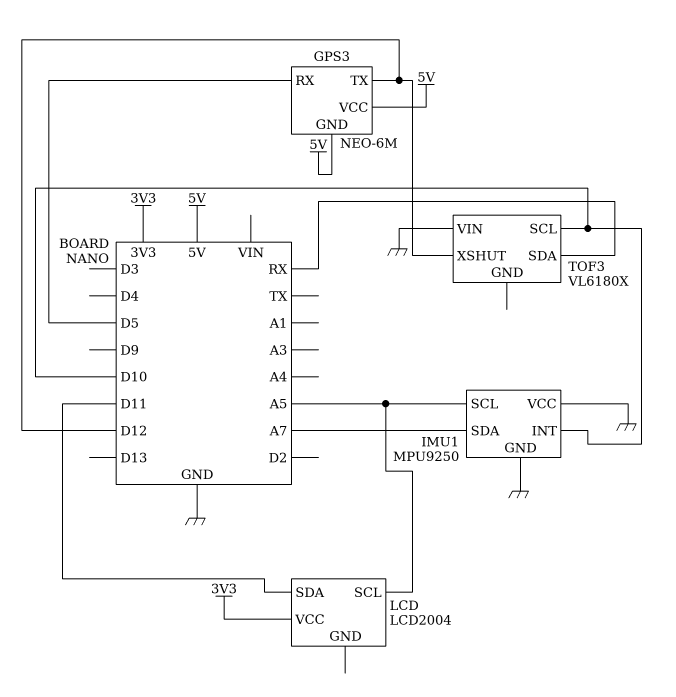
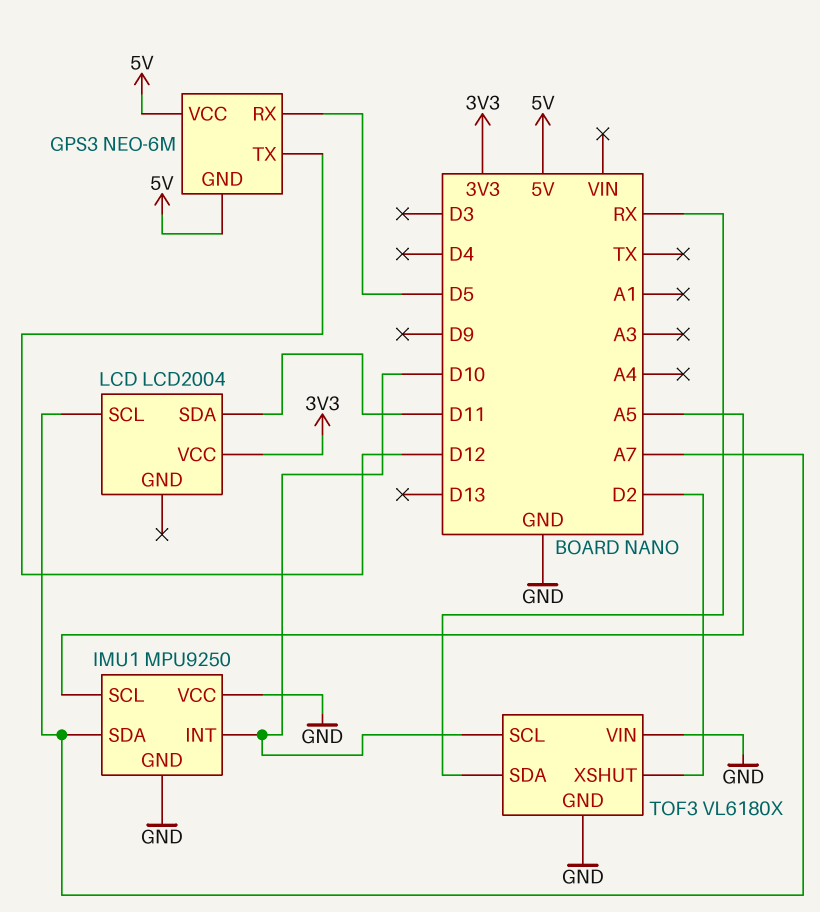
LCD pin SCL: A5 -> A7
TOF3 pin GND: none -> GND
TOF3 pin XSHUT: D12 -> D2

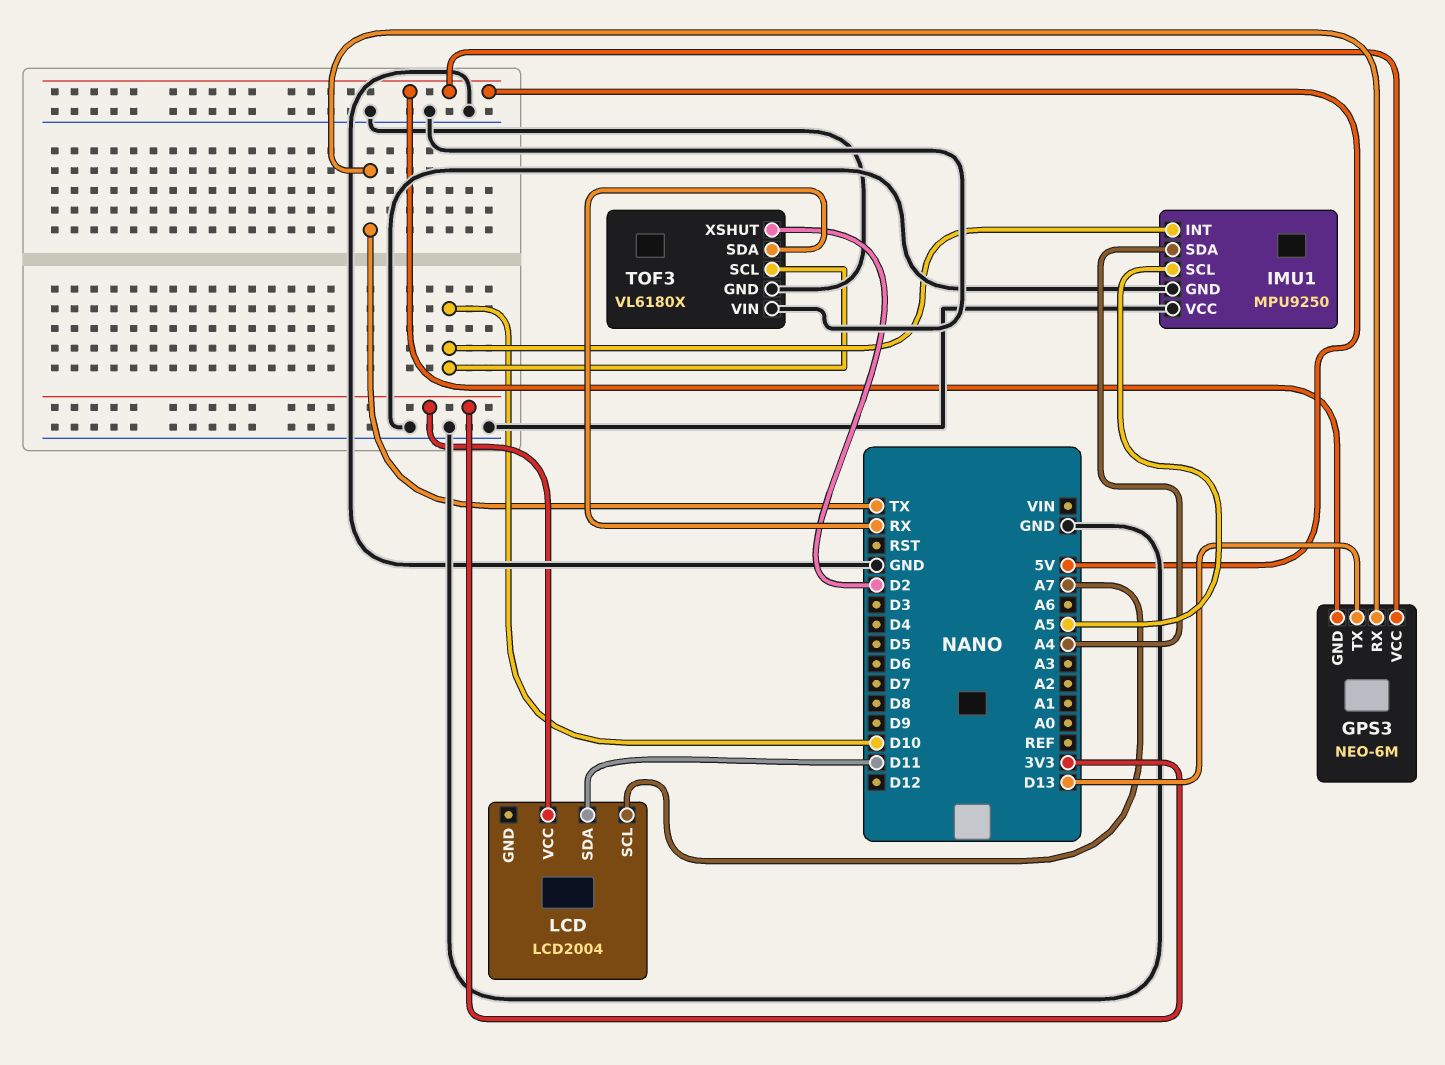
GPS3 pin RX: D5 -> TX
GPS3 pin TX: D12 -> D13
IMU1 pin SDA: A7 -> A4

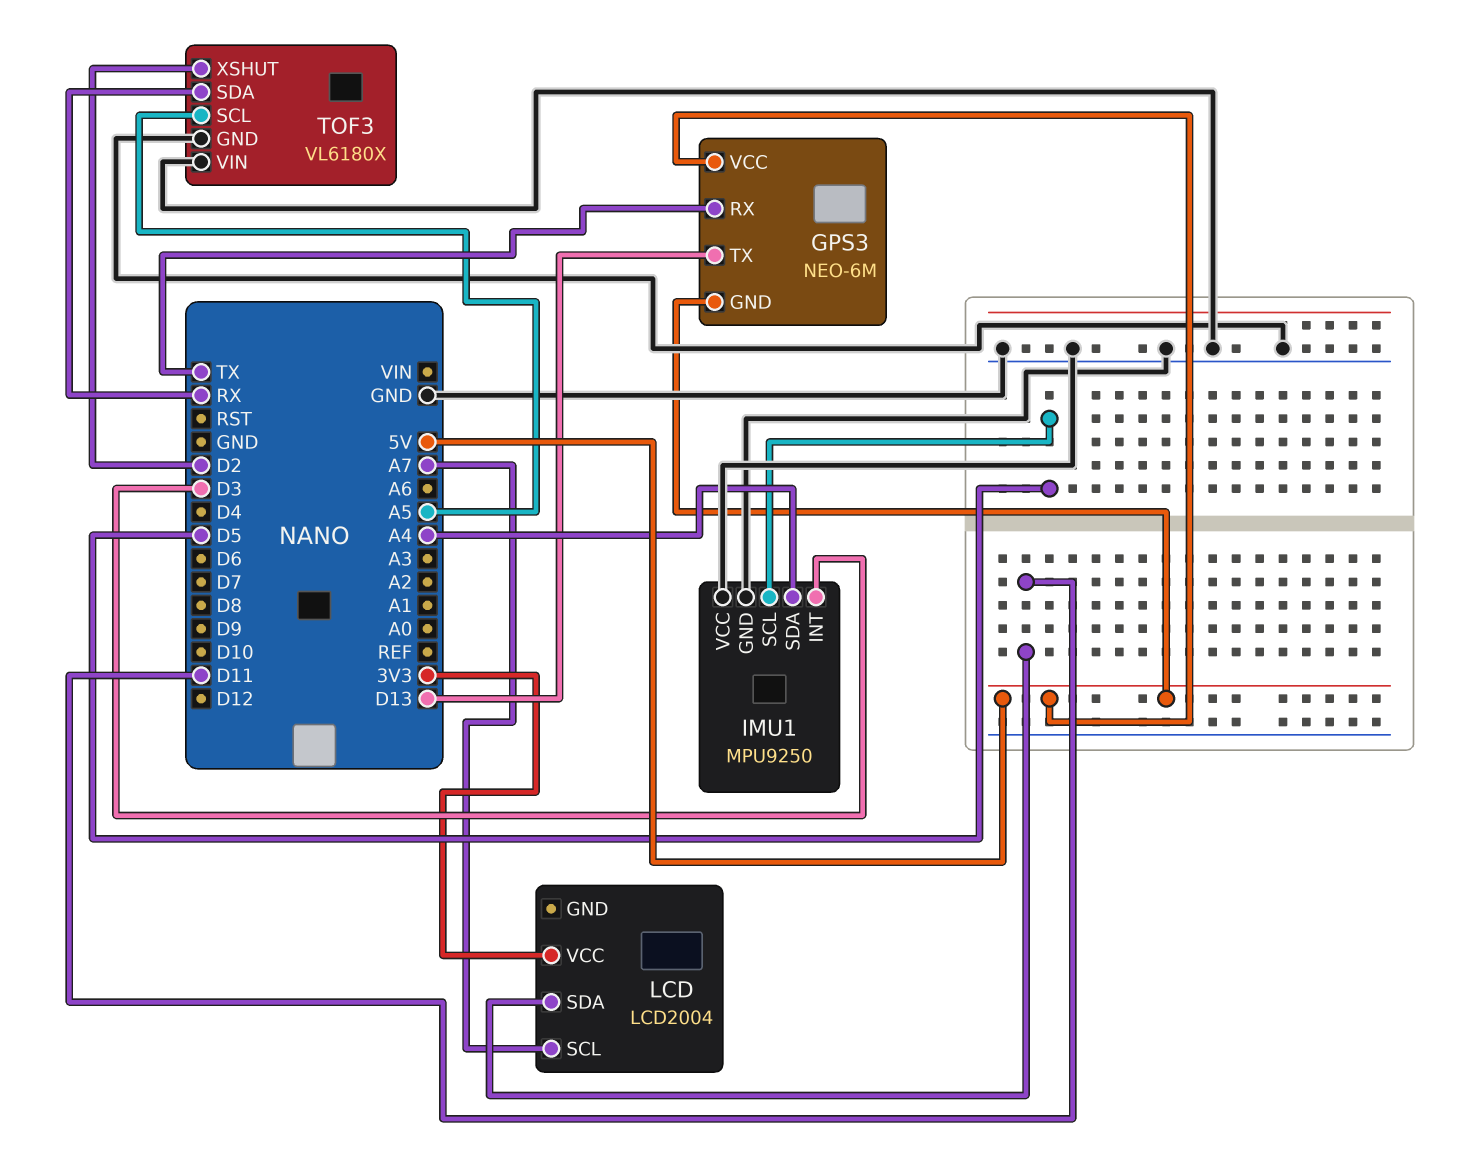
IMU1 pin INT: D10 -> D3
IMU1 pin SCL: A5 -> D5
TOF3 pin SCL: D10 -> A5

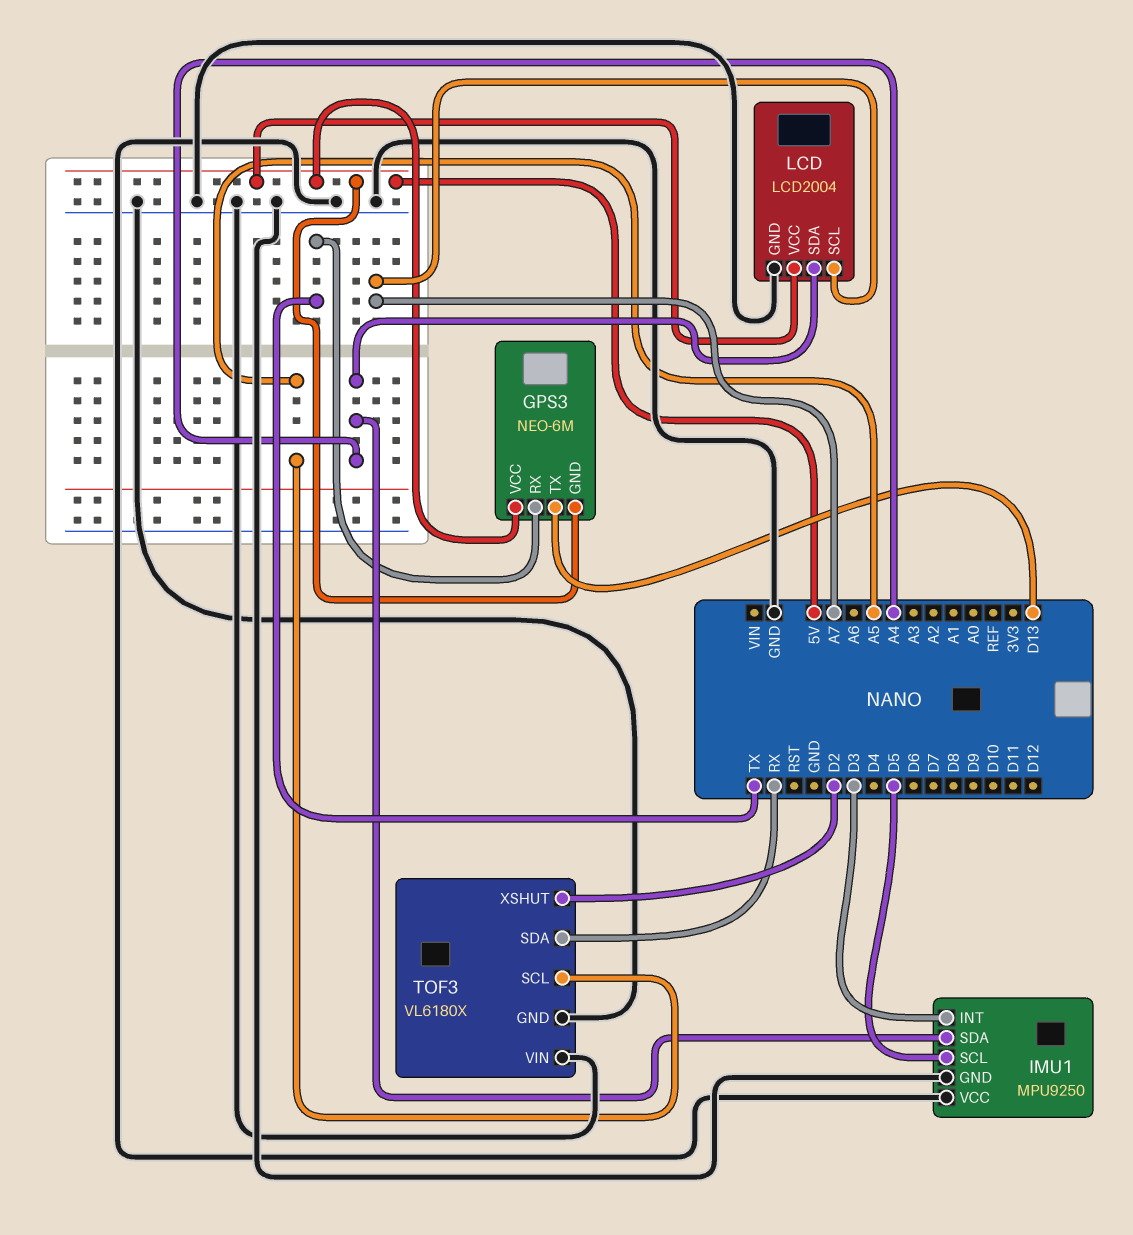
LCD pin GND: none -> GND
LCD pin SDA: D11 -> A4
LCD pin VCC: 3V3 -> 5V

